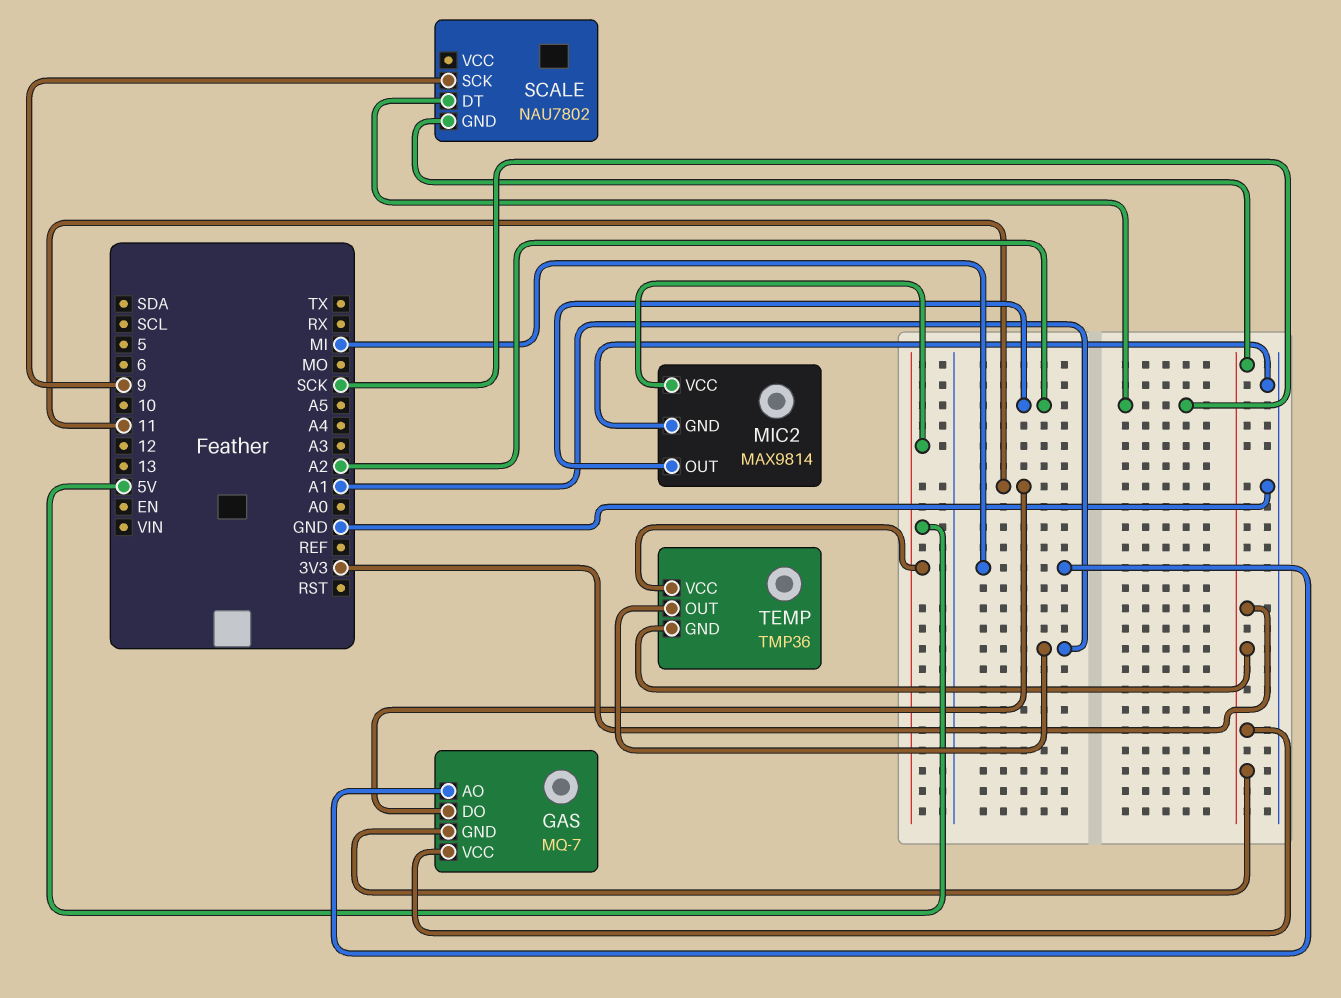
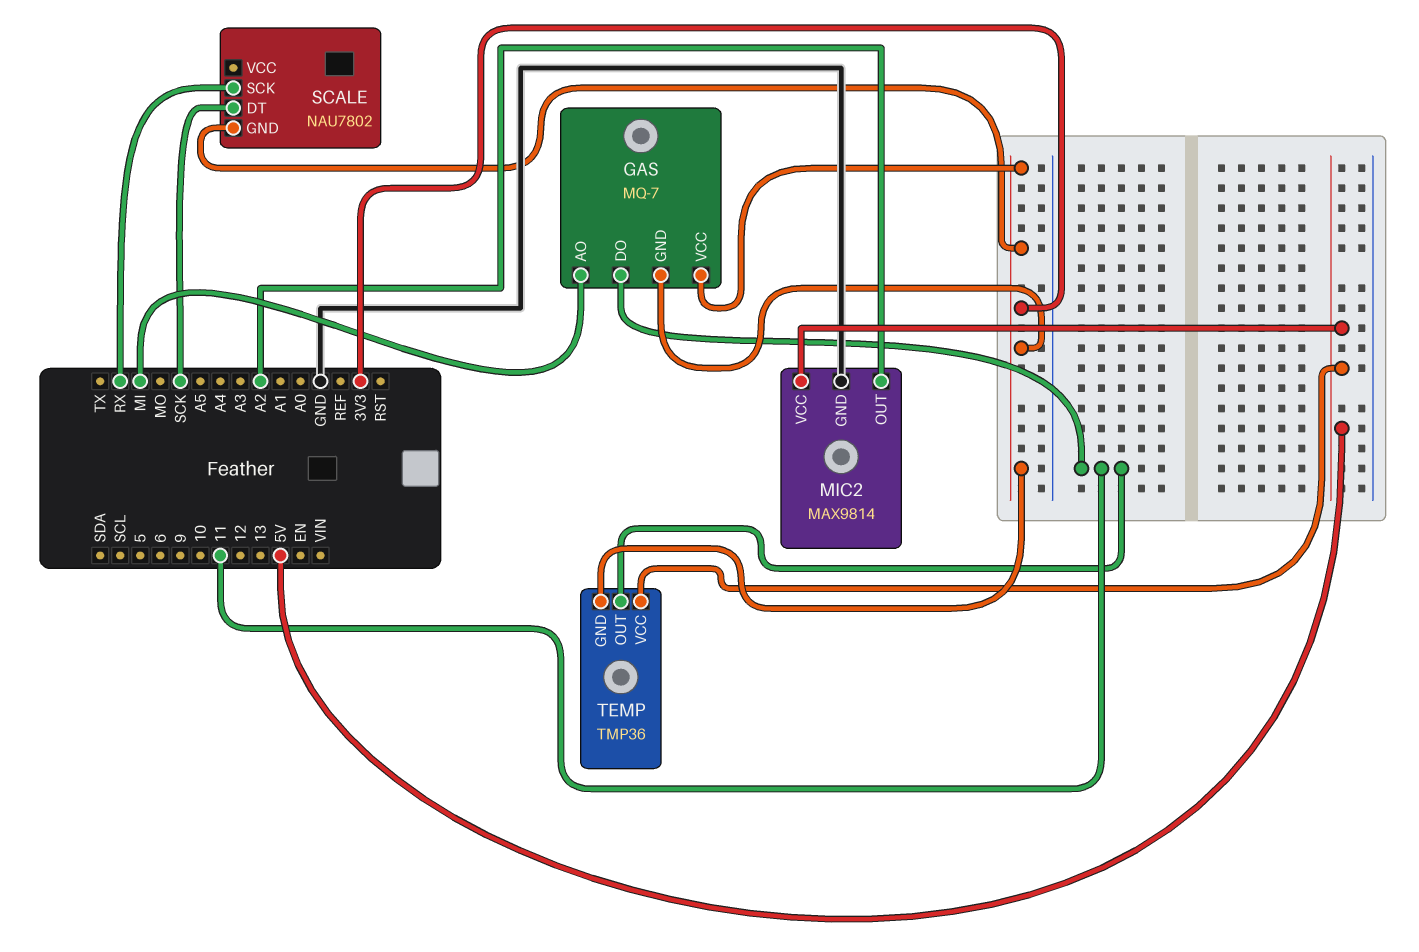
SCALE pin SCK: 9 -> RX
TEMP pin OUT: A1 -> 11

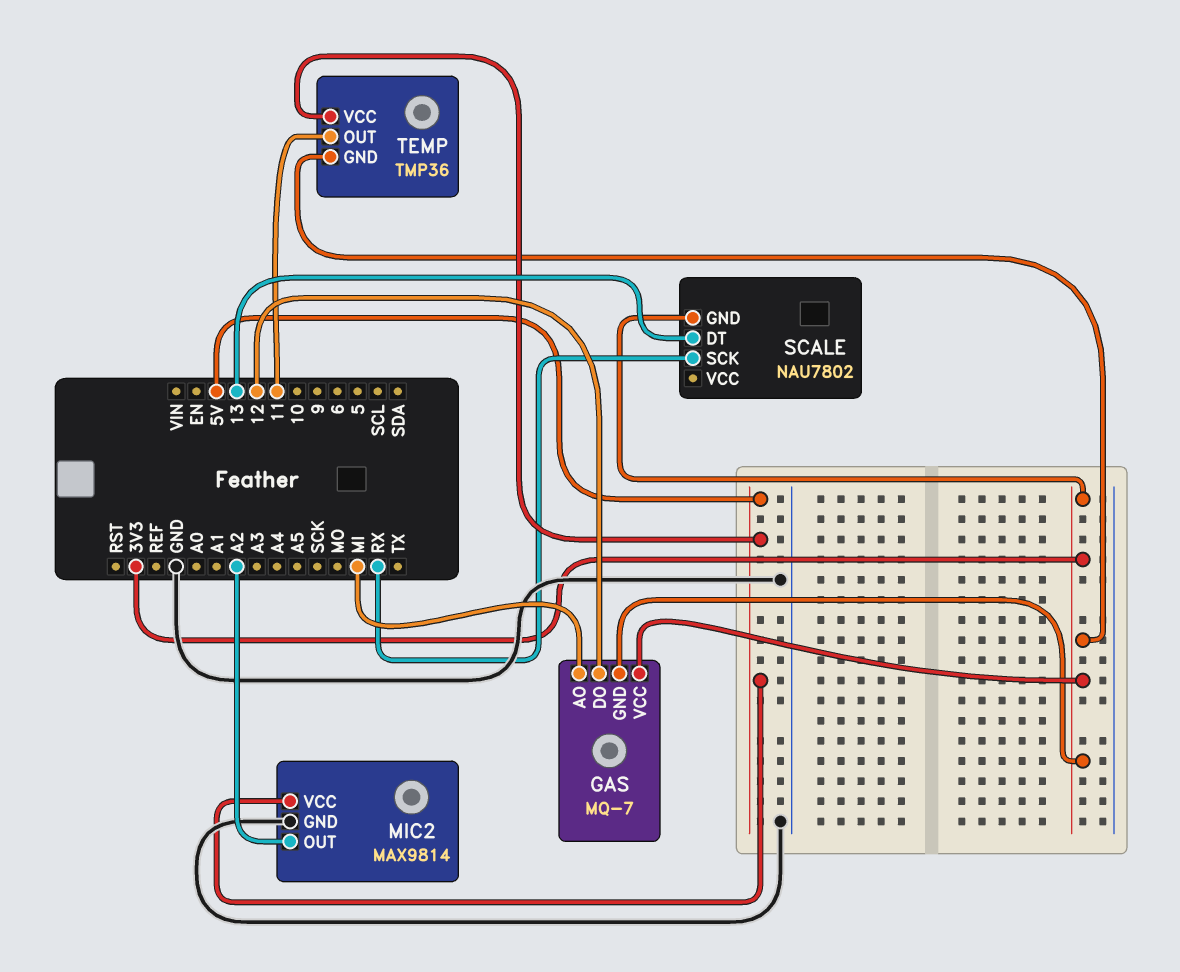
GAS pin DO: 11 -> 12
SCALE pin DT: SCK -> 13

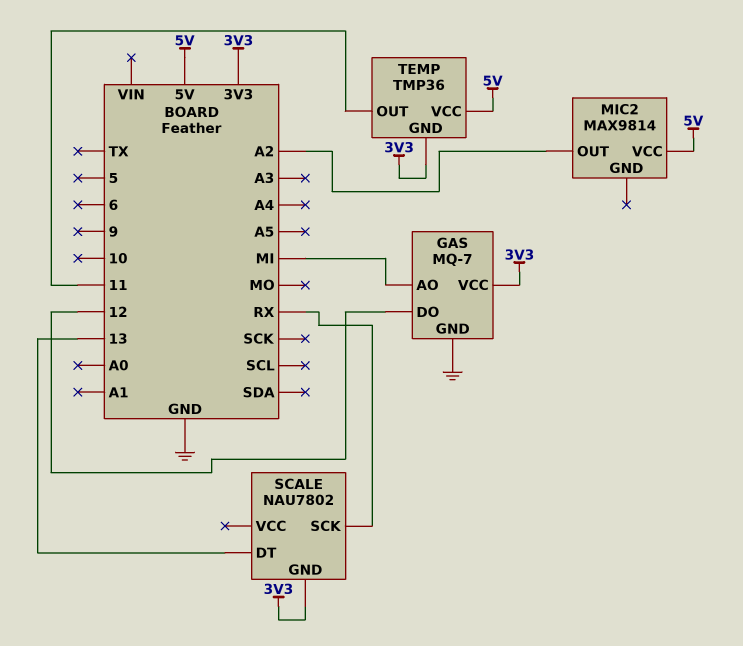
GAS pin GND: 3V3 -> GND
MIC2 pin GND: GND -> none

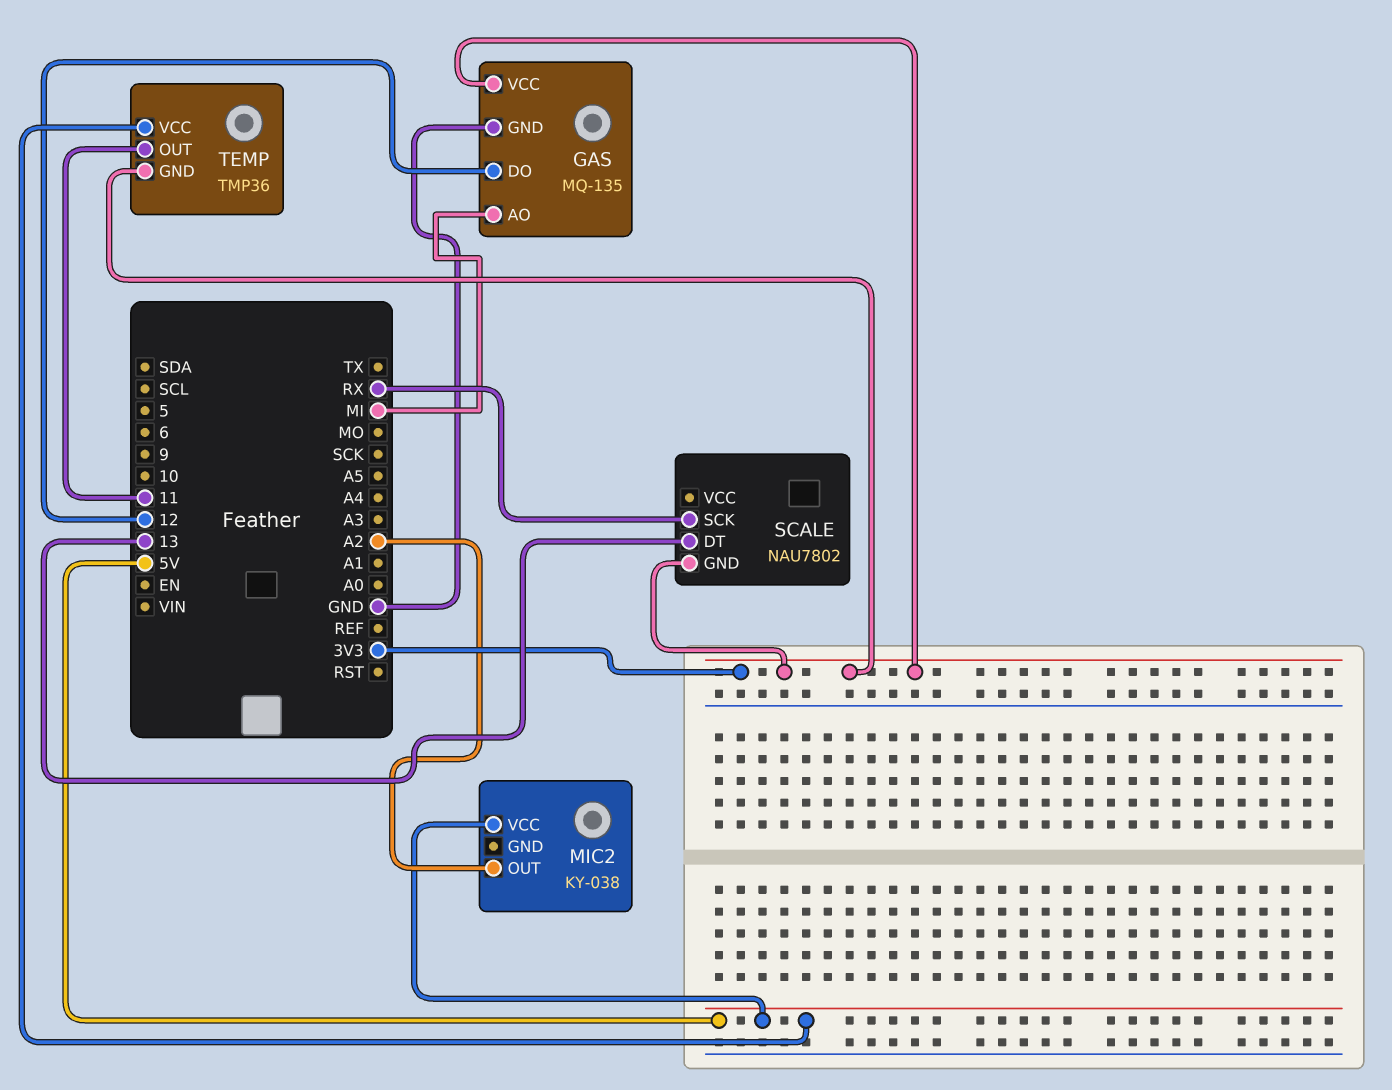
GAS: MQ-7 -> MQ-135
MIC2: MAX9814 -> KY-038

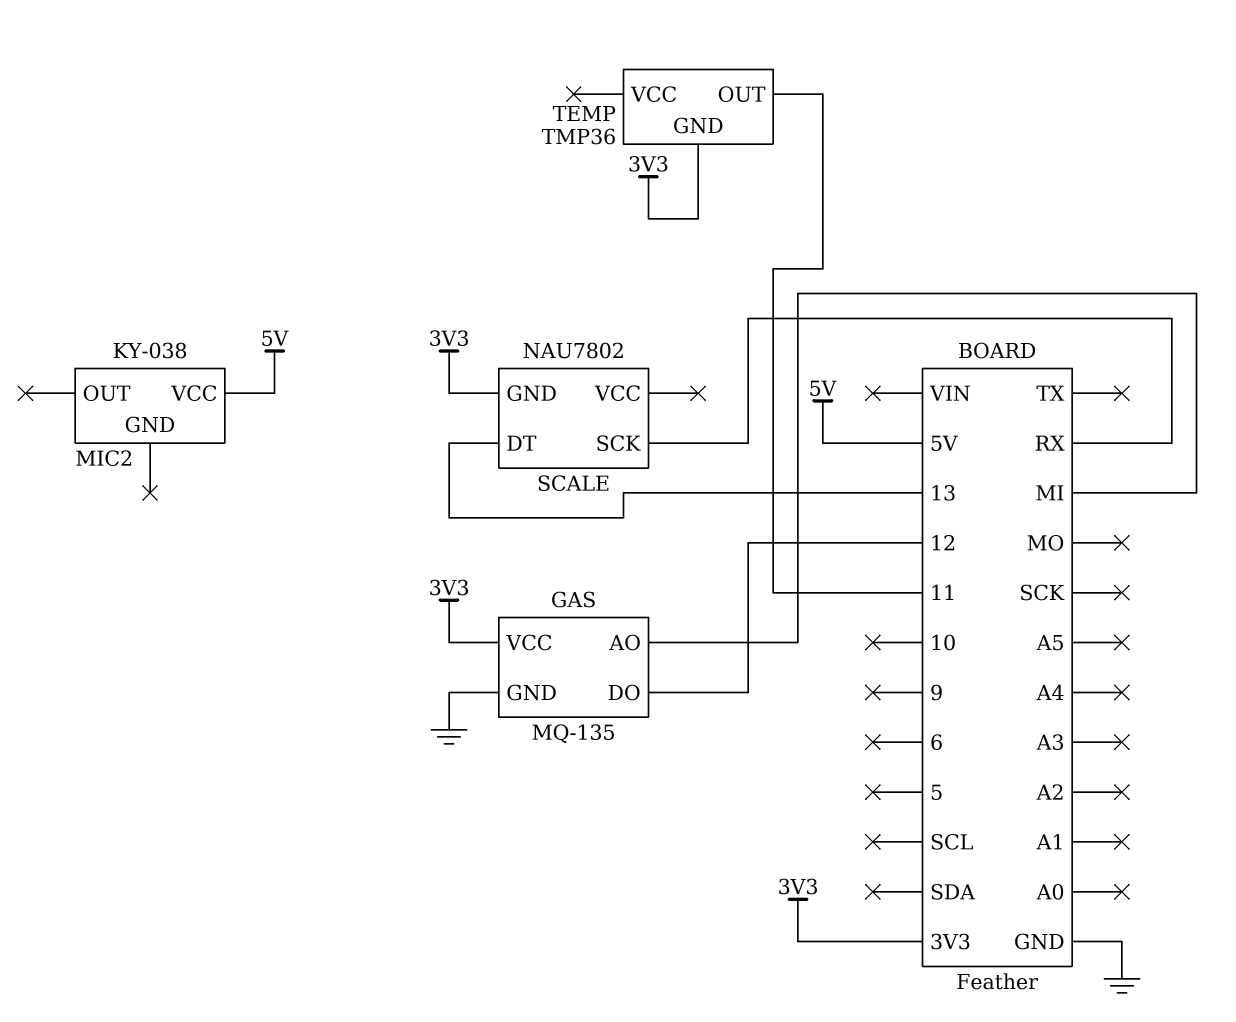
MIC2 pin OUT: A2 -> none
TEMP pin VCC: 5V -> none

